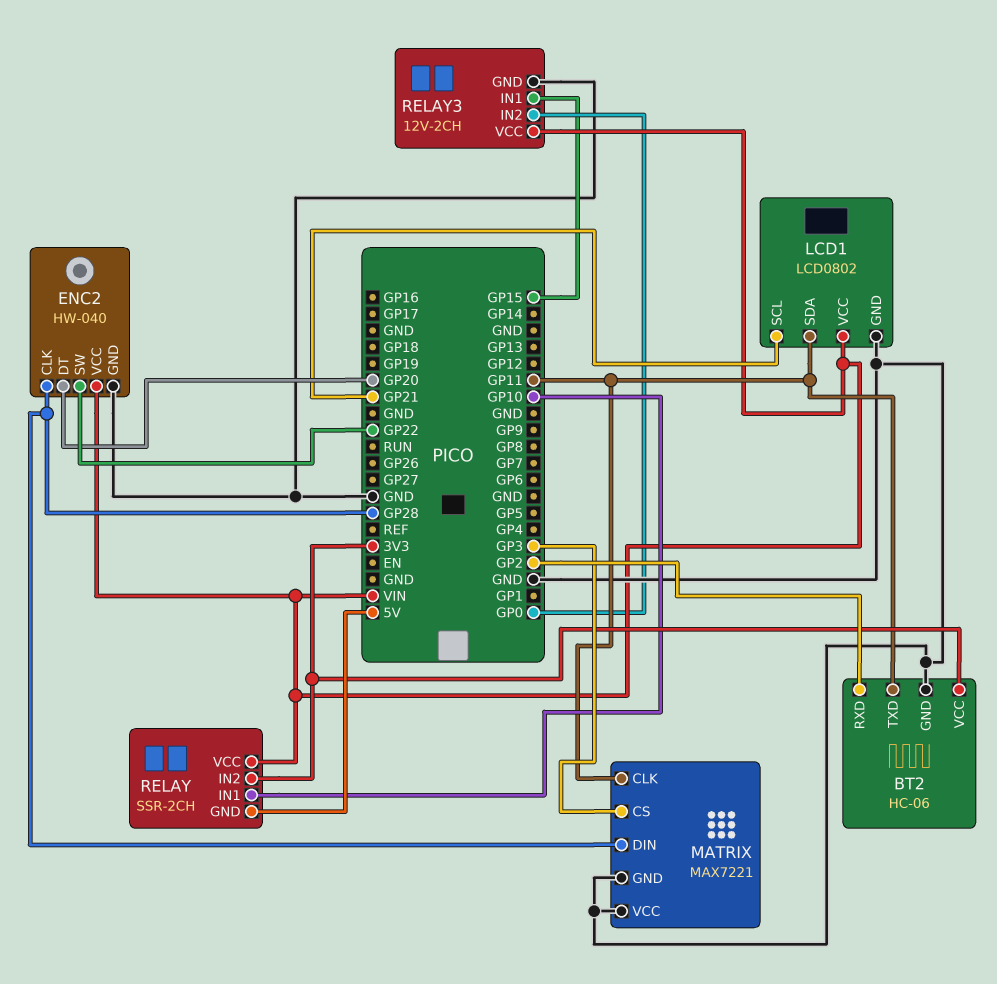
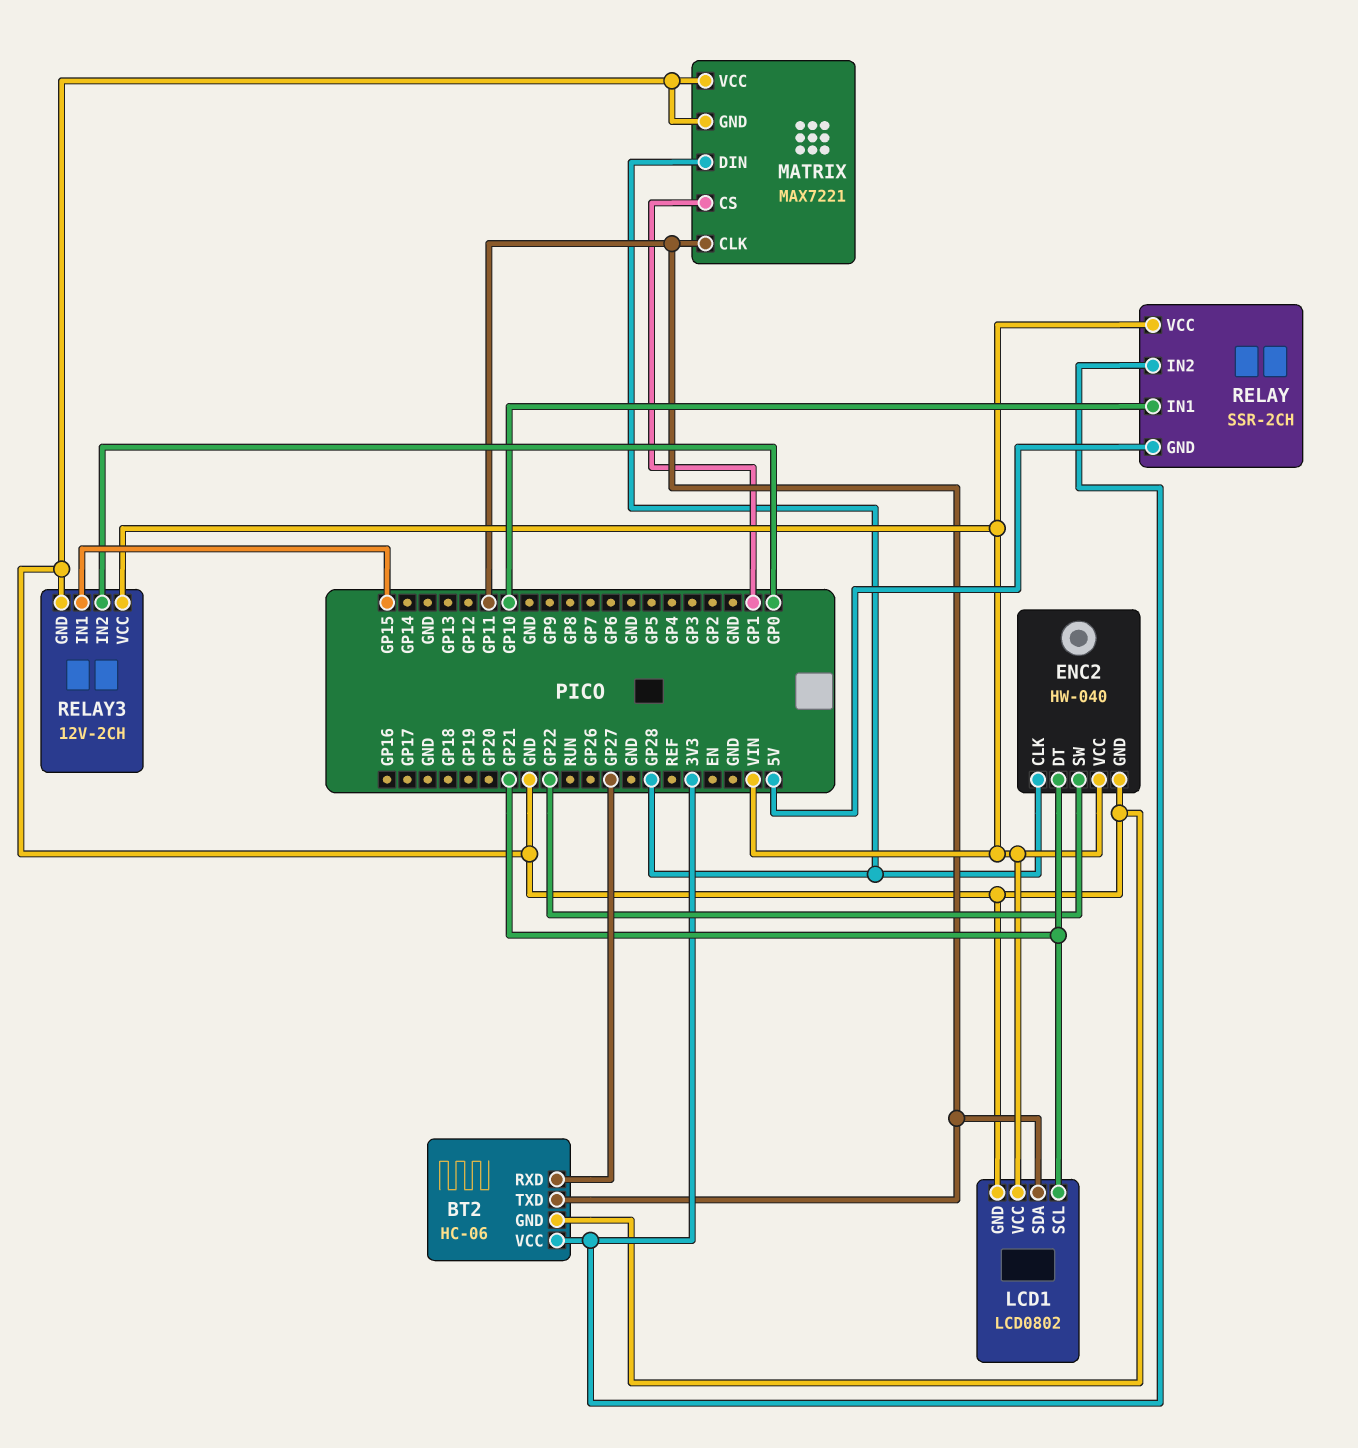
BT2 pin RXD: GP2 -> GP27
ENC2 pin DT: GP20 -> GP21
MATRIX pin CS: GP3 -> GP1

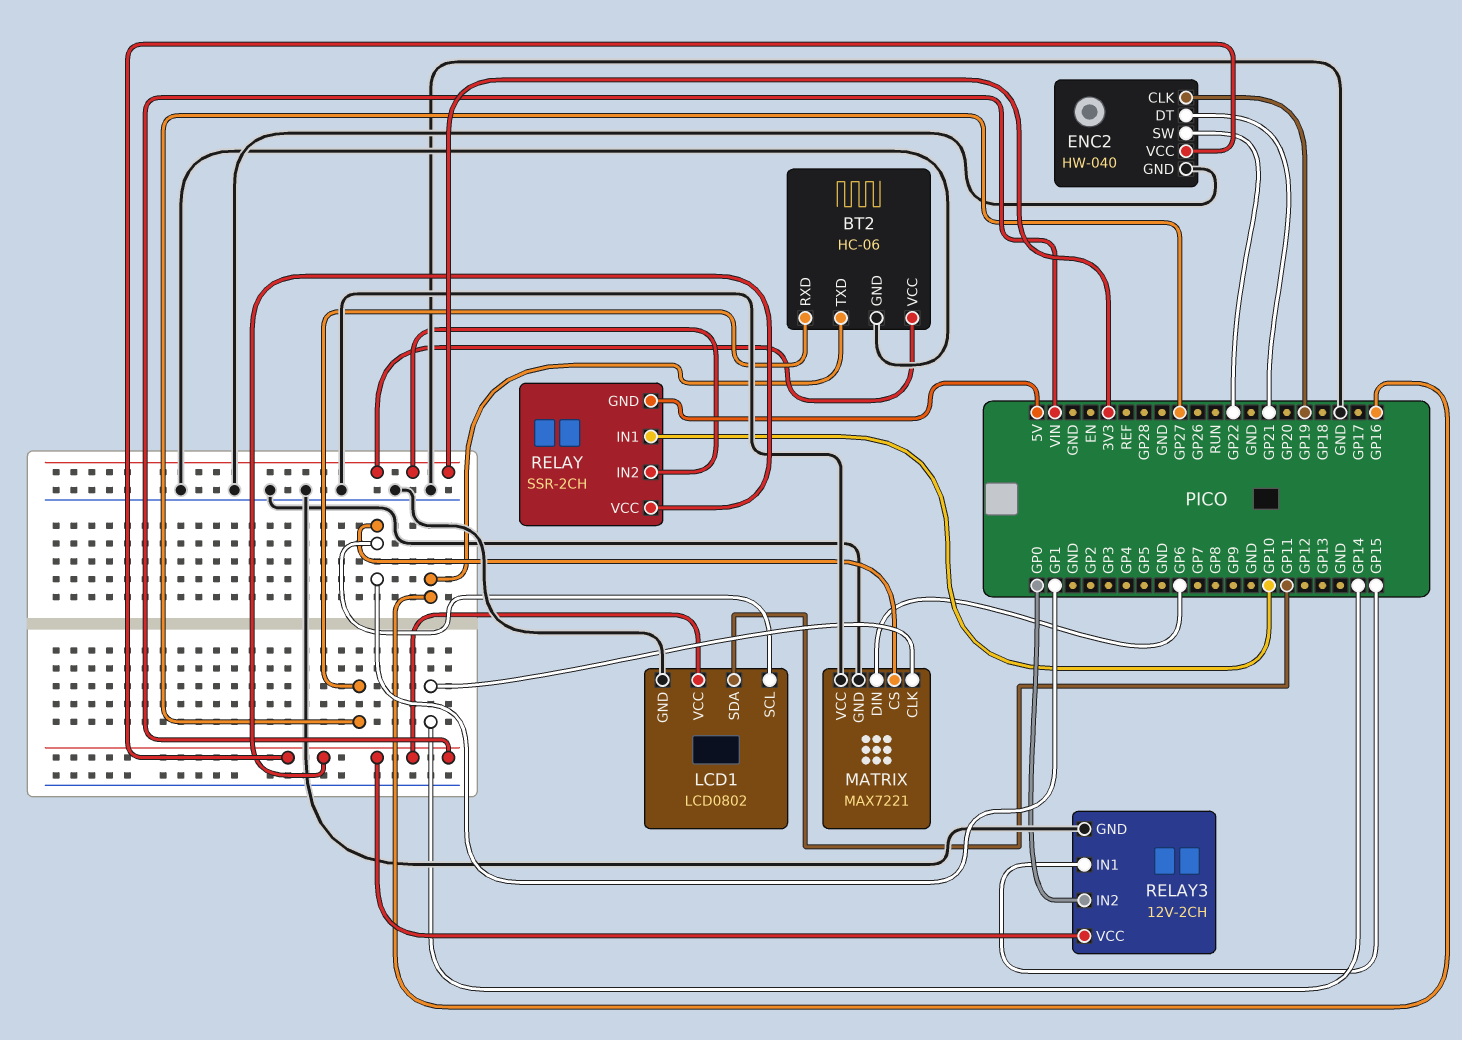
BT2 pin TXD: GP11 -> GP16
ENC2 pin CLK: GP28 -> GP19
LCD1 pin SCL: GP21 -> GP1
MATRIX pin CLK: GP11 -> GP14
MATRIX pin DIN: GP28 -> GP6

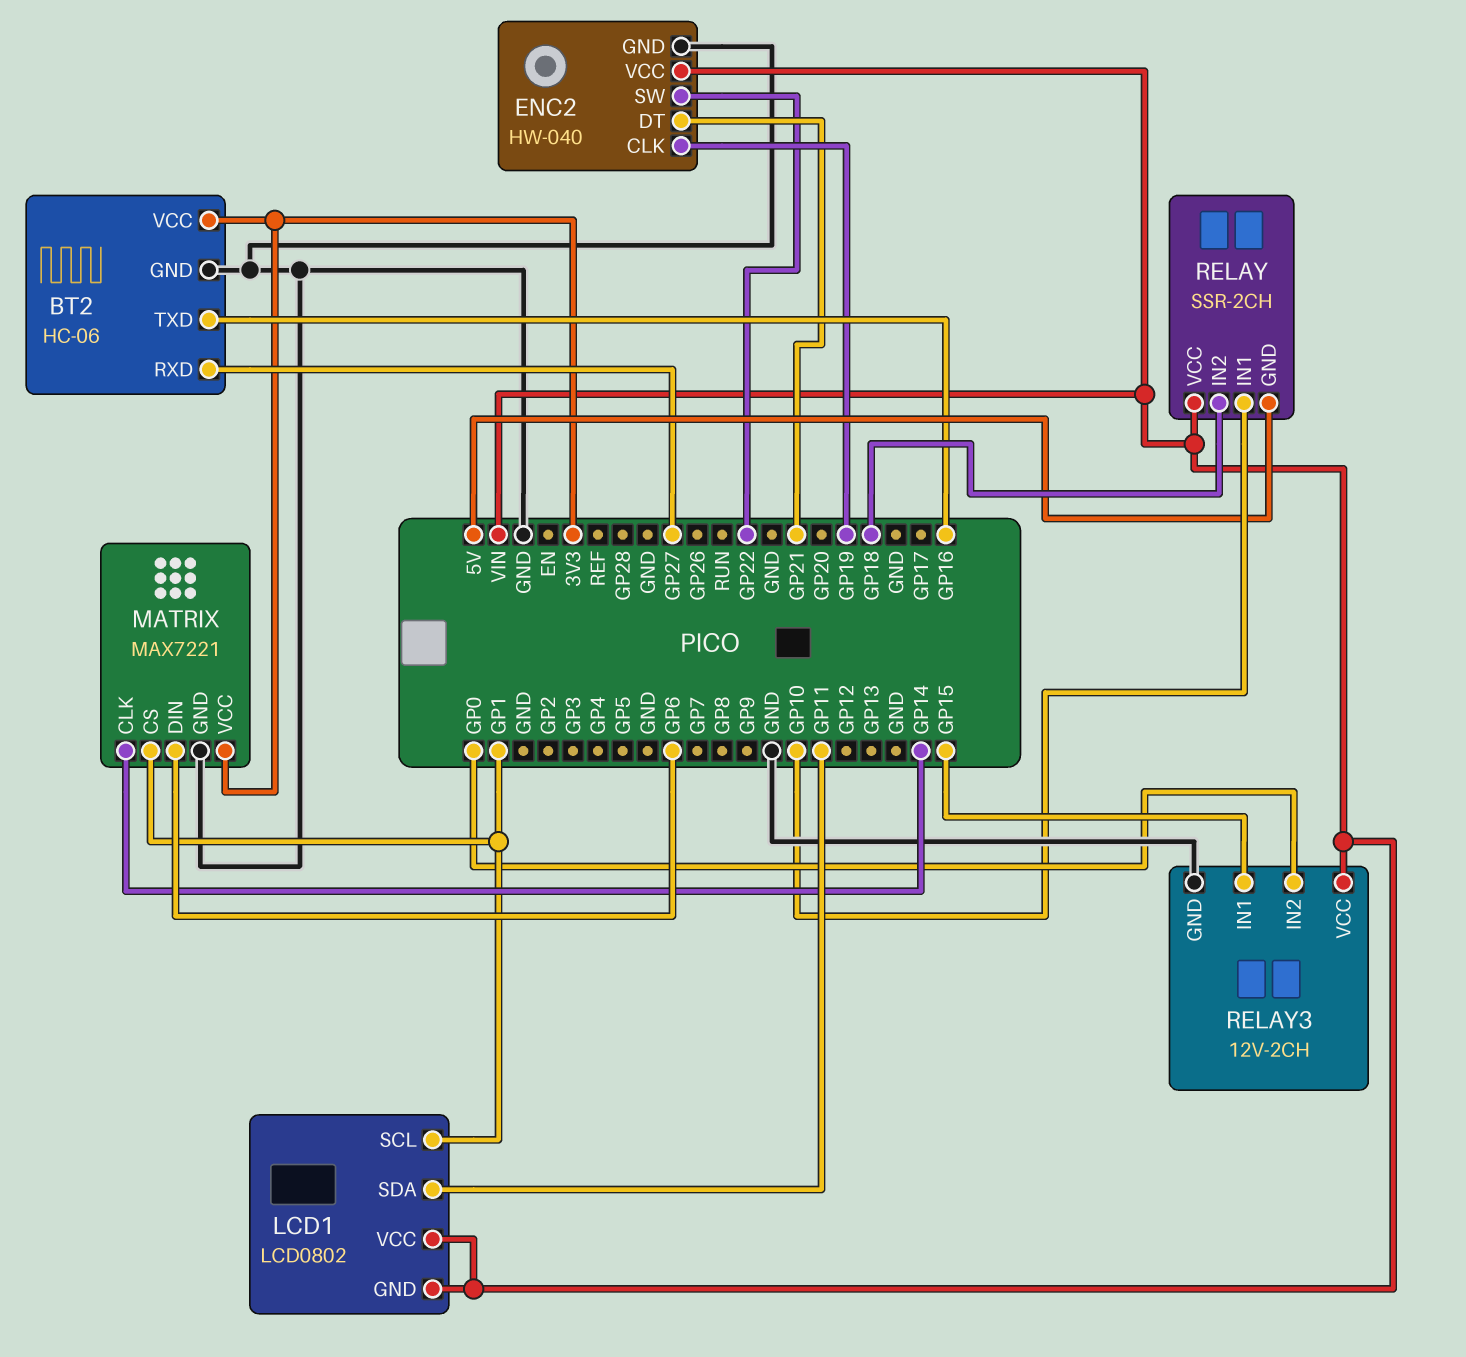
LCD1 pin GND: GND -> VIN
MATRIX pin VCC: GND -> 3V3
RELAY pin IN2: 3V3 -> GP18

